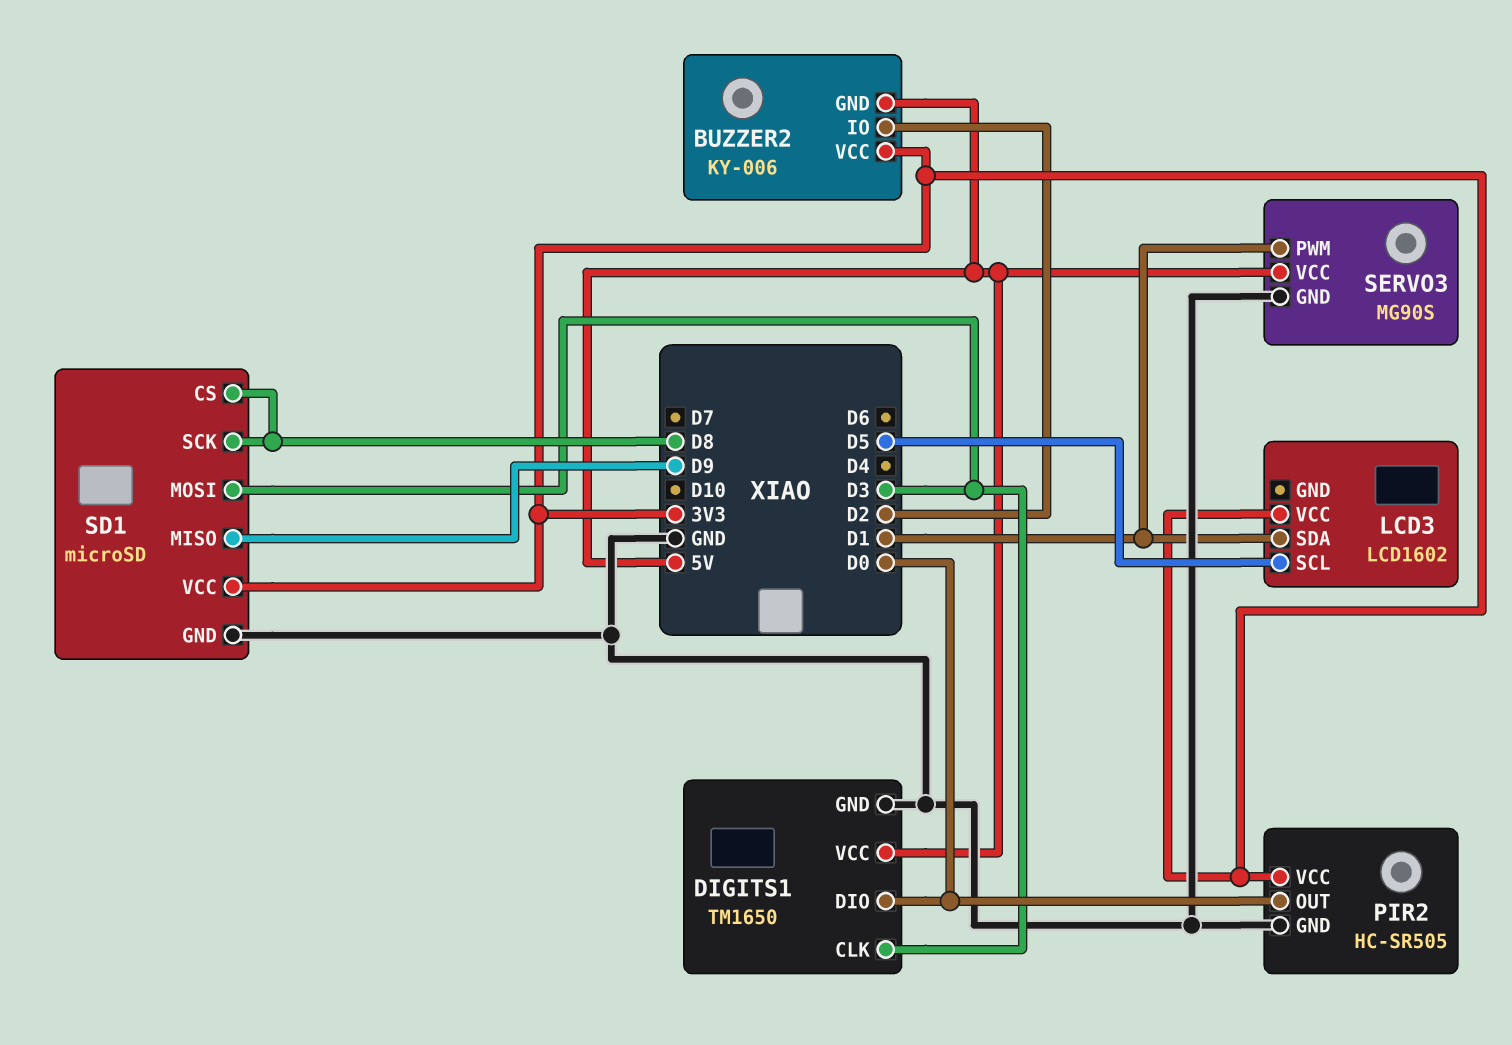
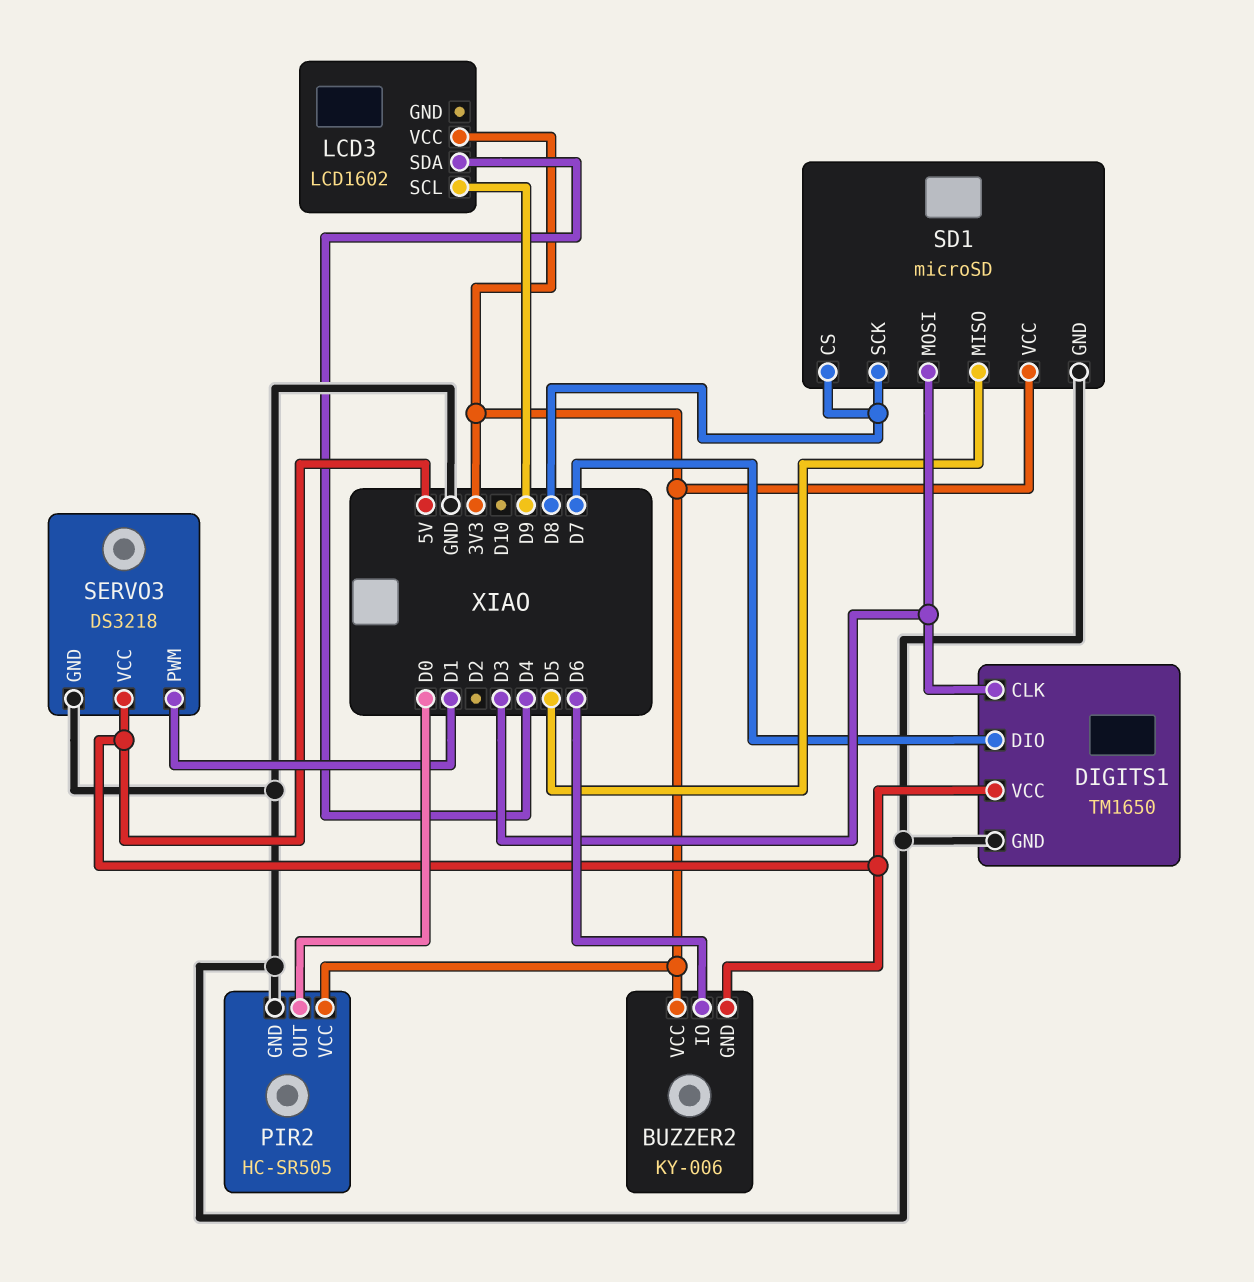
BUZZER2 pin IO: D2 -> D6
DIGITS1 pin DIO: D0 -> D7
LCD3 pin SCL: D5 -> D9
LCD3 pin SDA: D1 -> D4
SD1 pin MISO: D9 -> D5
SERVO3: MG90S -> DS3218

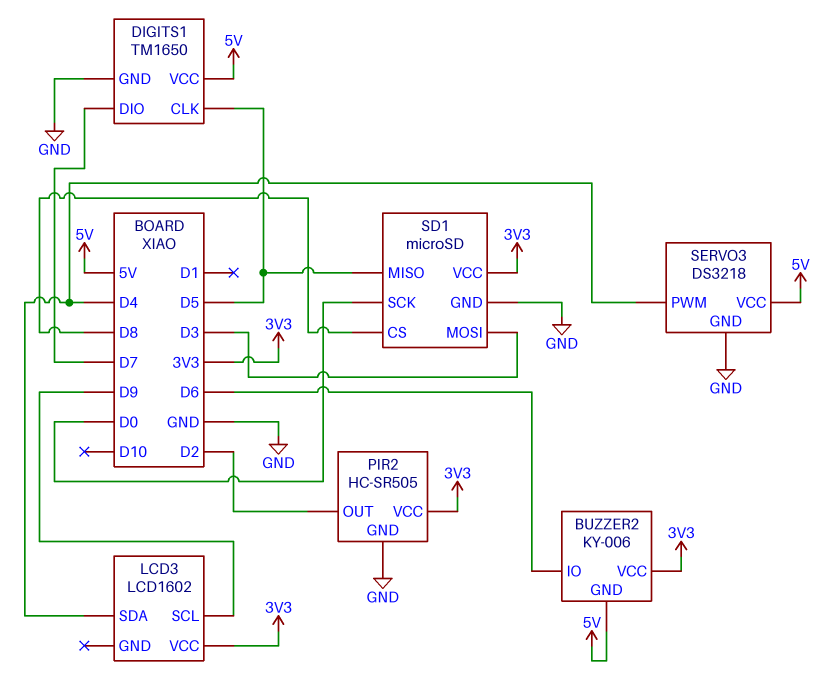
DIGITS1 pin CLK: D3 -> D5
PIR2 pin OUT: D0 -> D2
SD1 pin SCK: D8 -> D0
SERVO3 pin PWM: D1 -> D4

